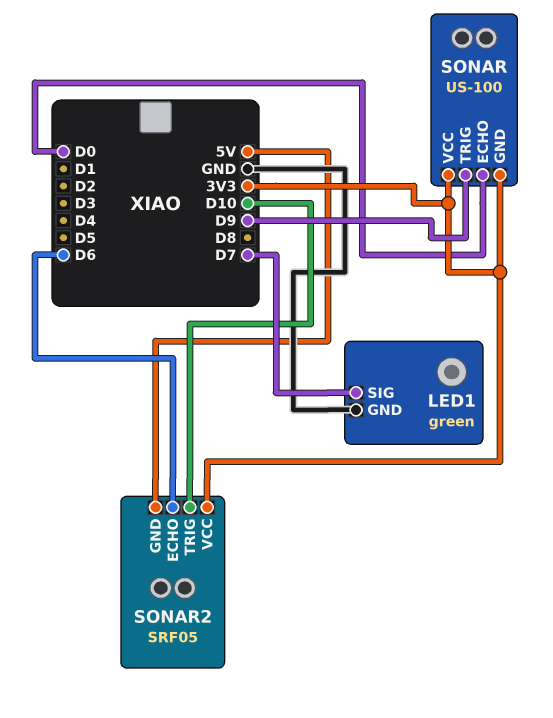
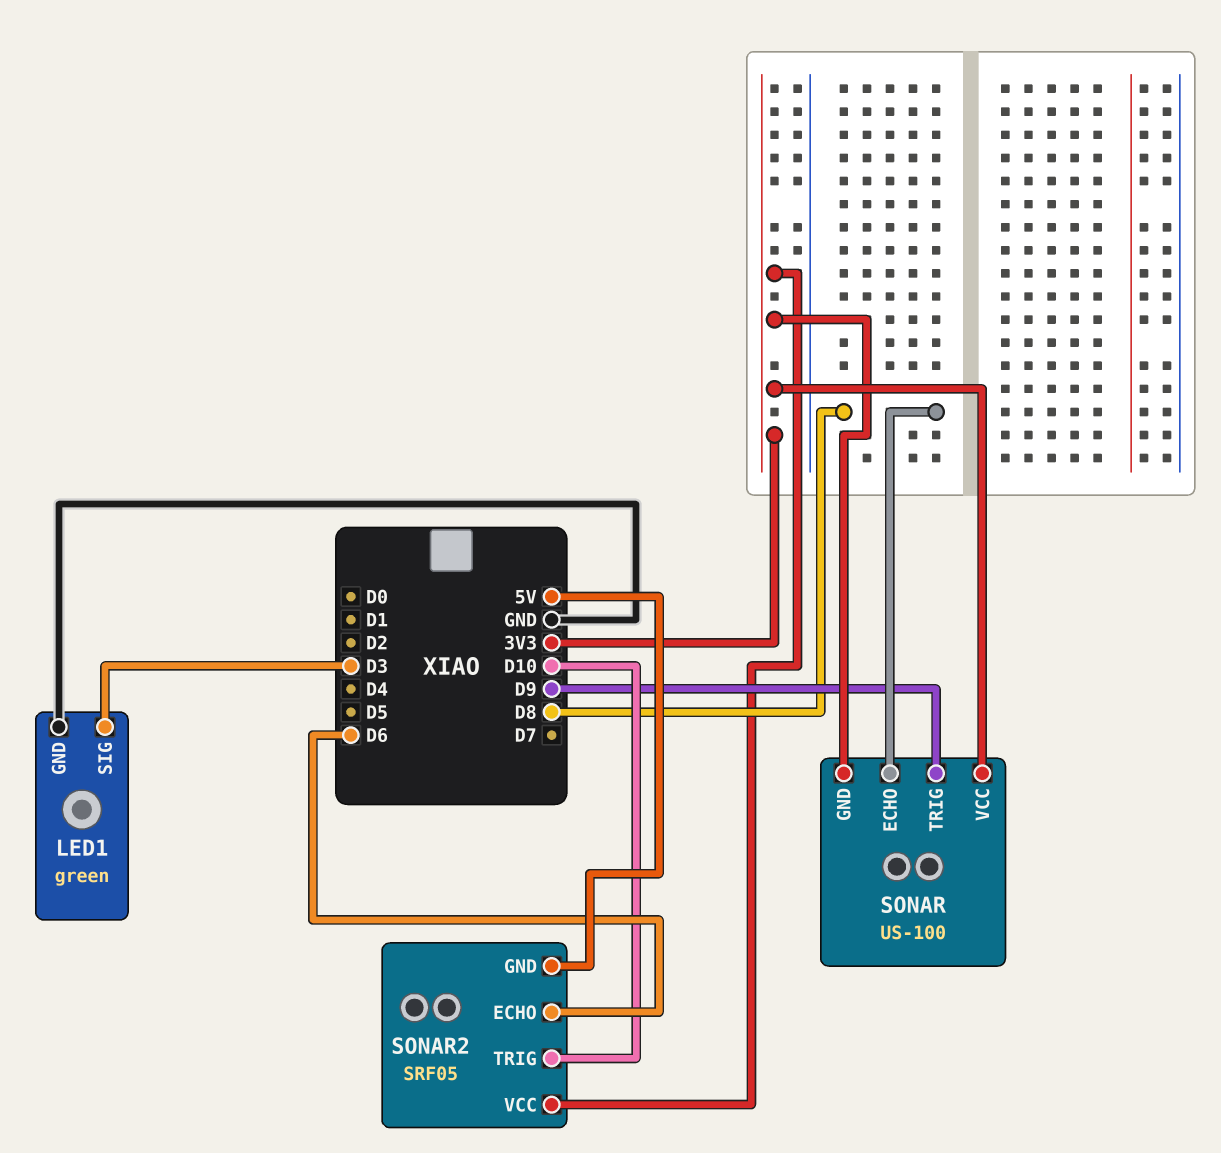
LED1 pin SIG: D7 -> D3
SONAR pin ECHO: D0 -> D8

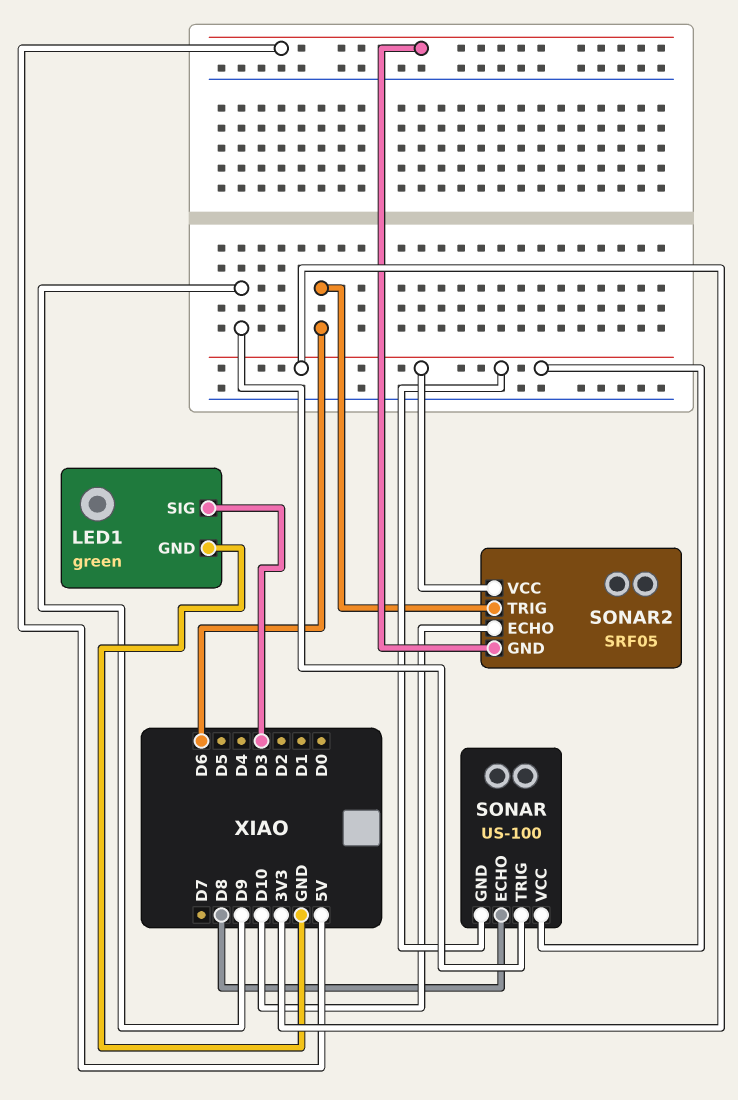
SONAR2 pin ECHO: D6 -> D10
SONAR2 pin TRIG: D10 -> D6

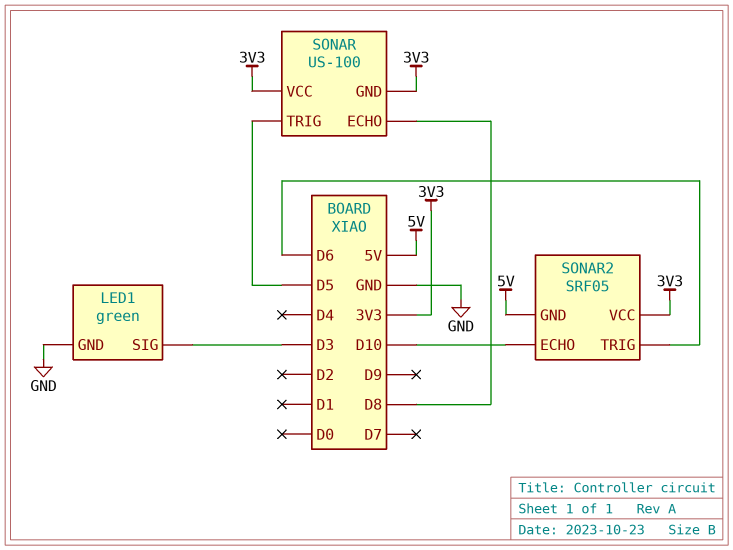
SONAR pin TRIG: D9 -> D5

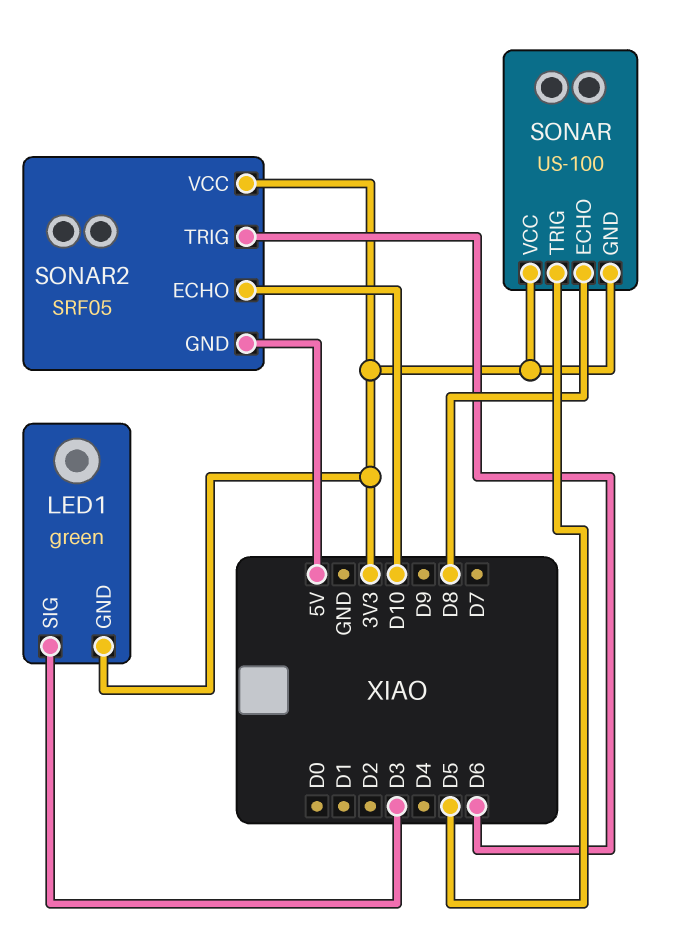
LED1 pin GND: GND -> 3V3

